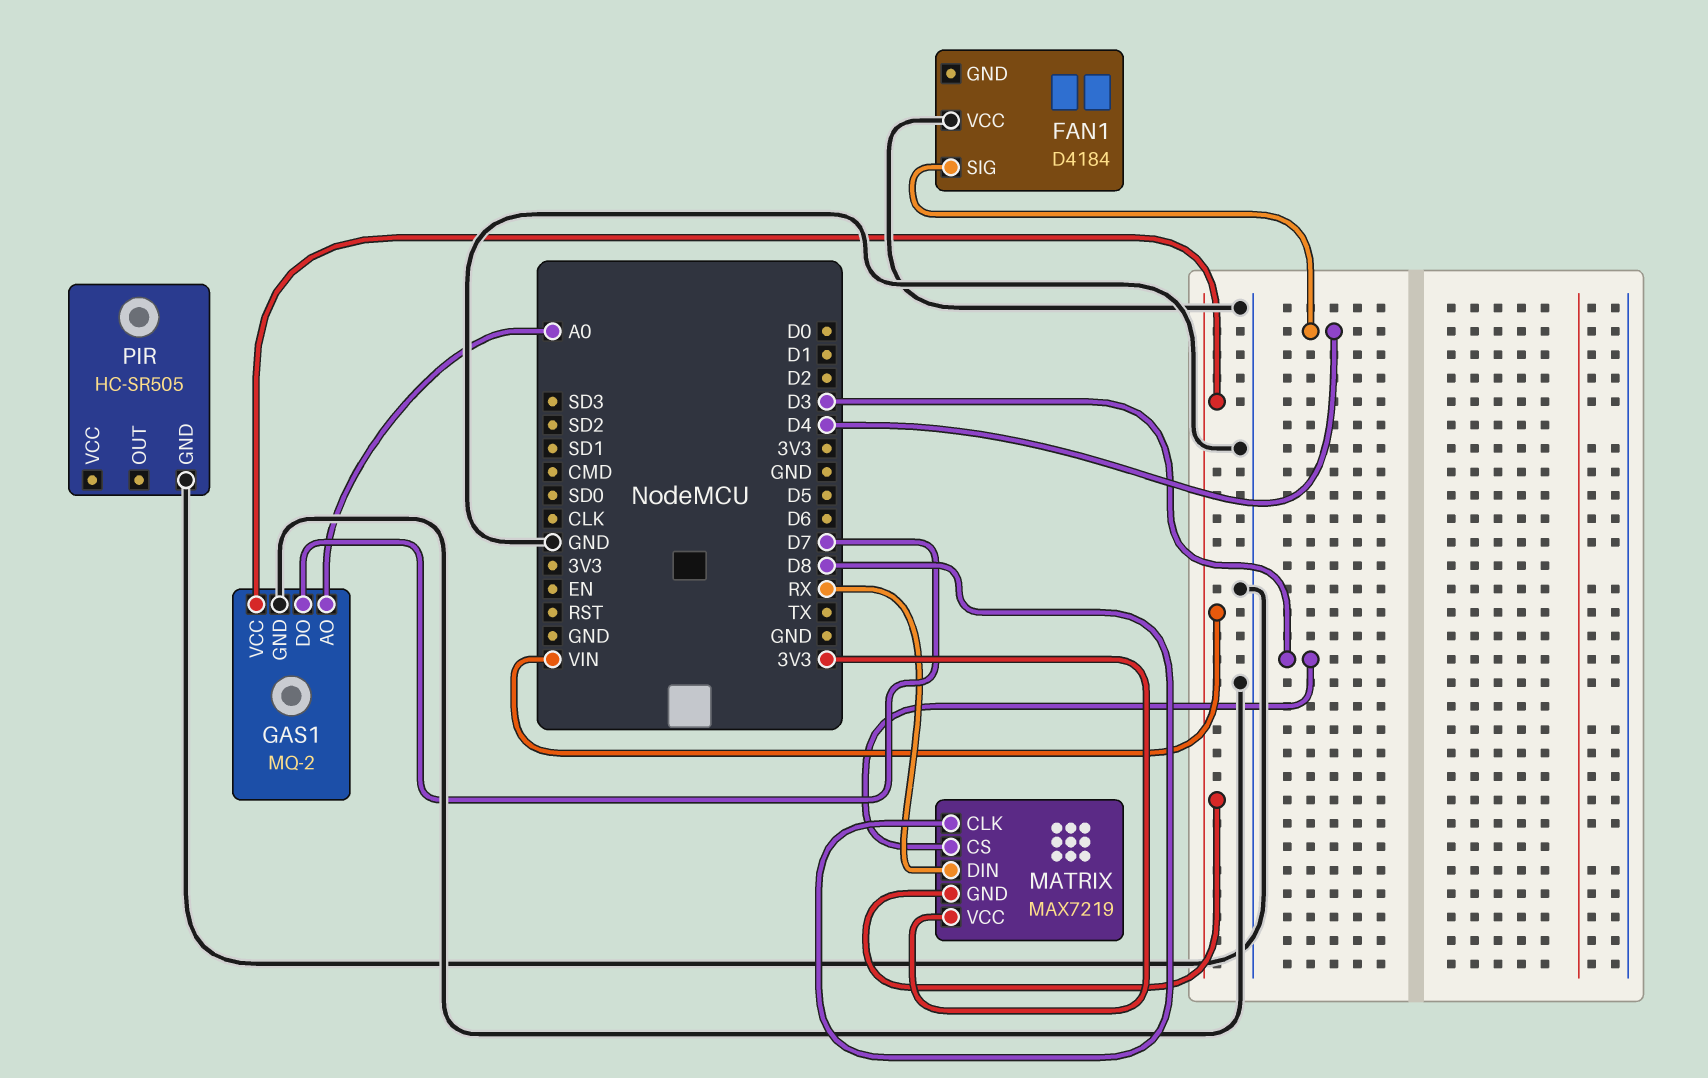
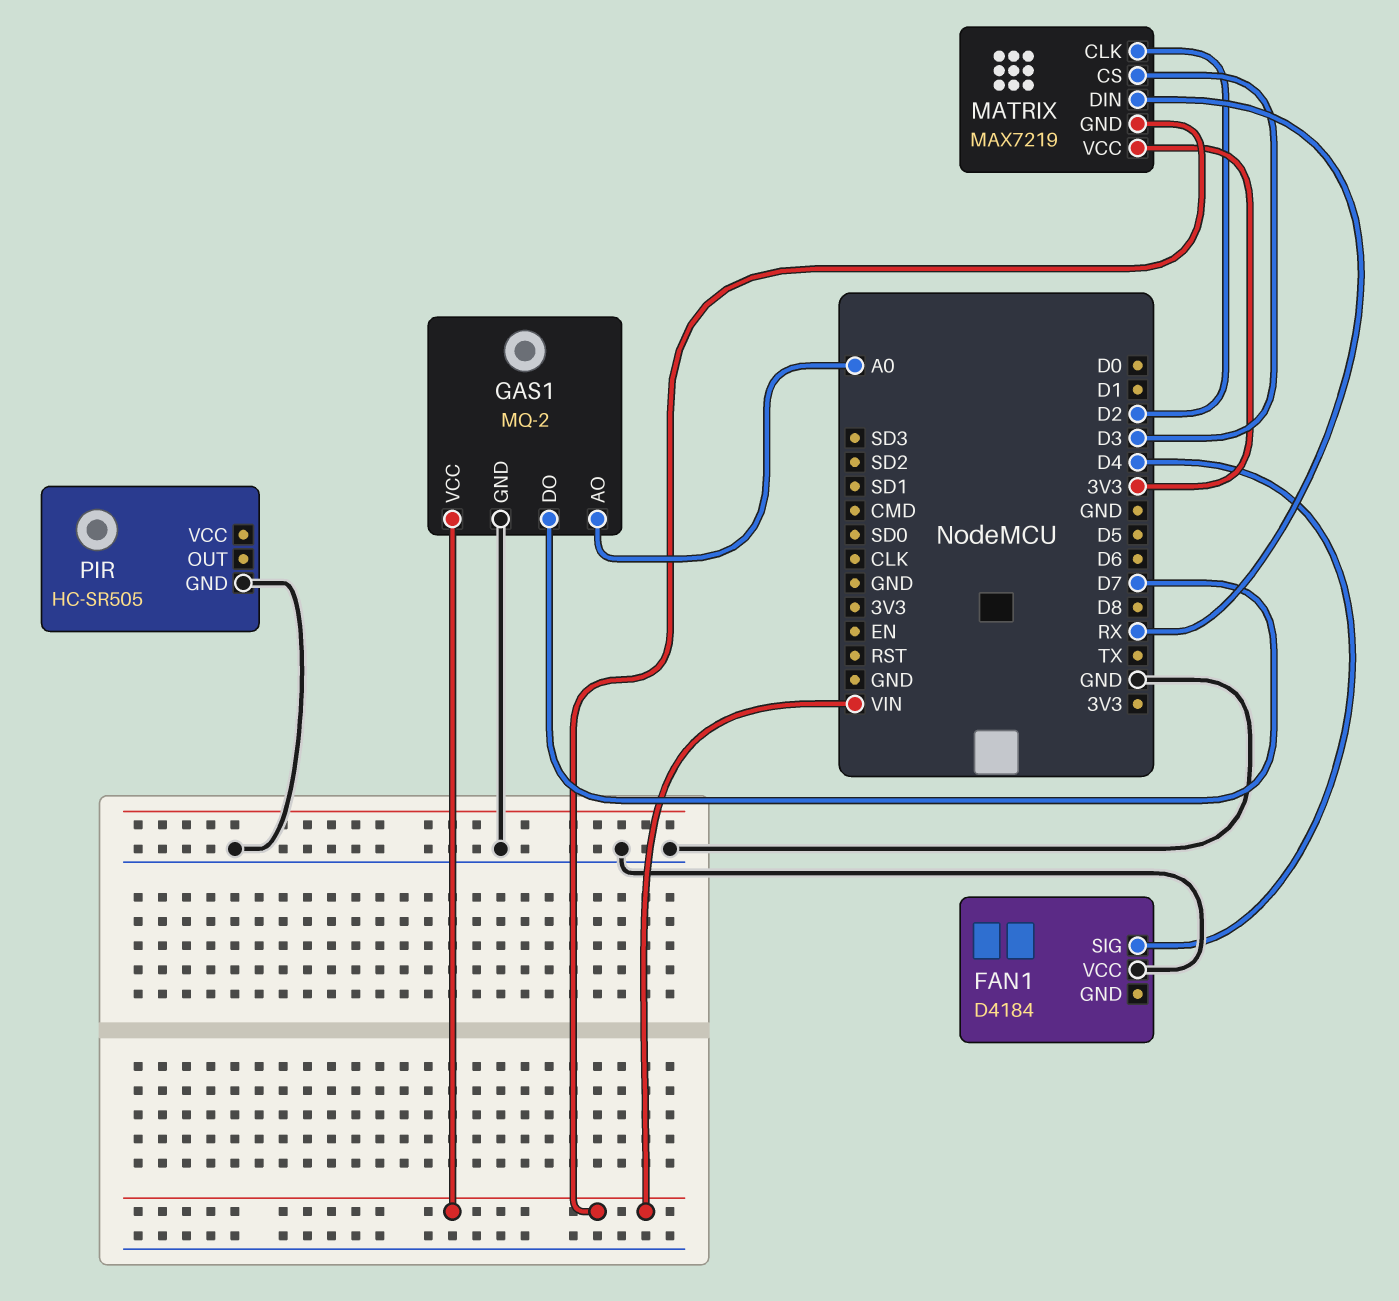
MATRIX pin CLK: D8 -> D2

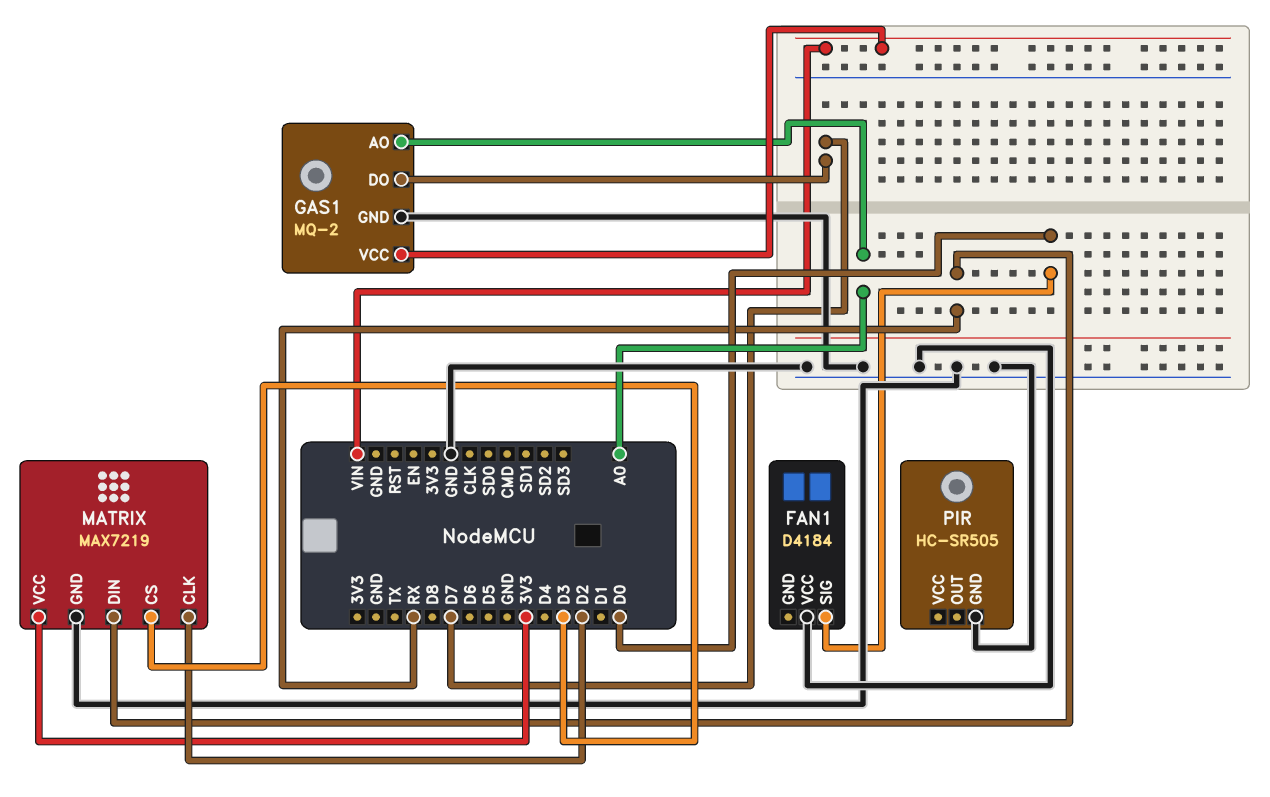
FAN1 pin SIG: D4 -> D0
MATRIX pin GND: VIN -> GND

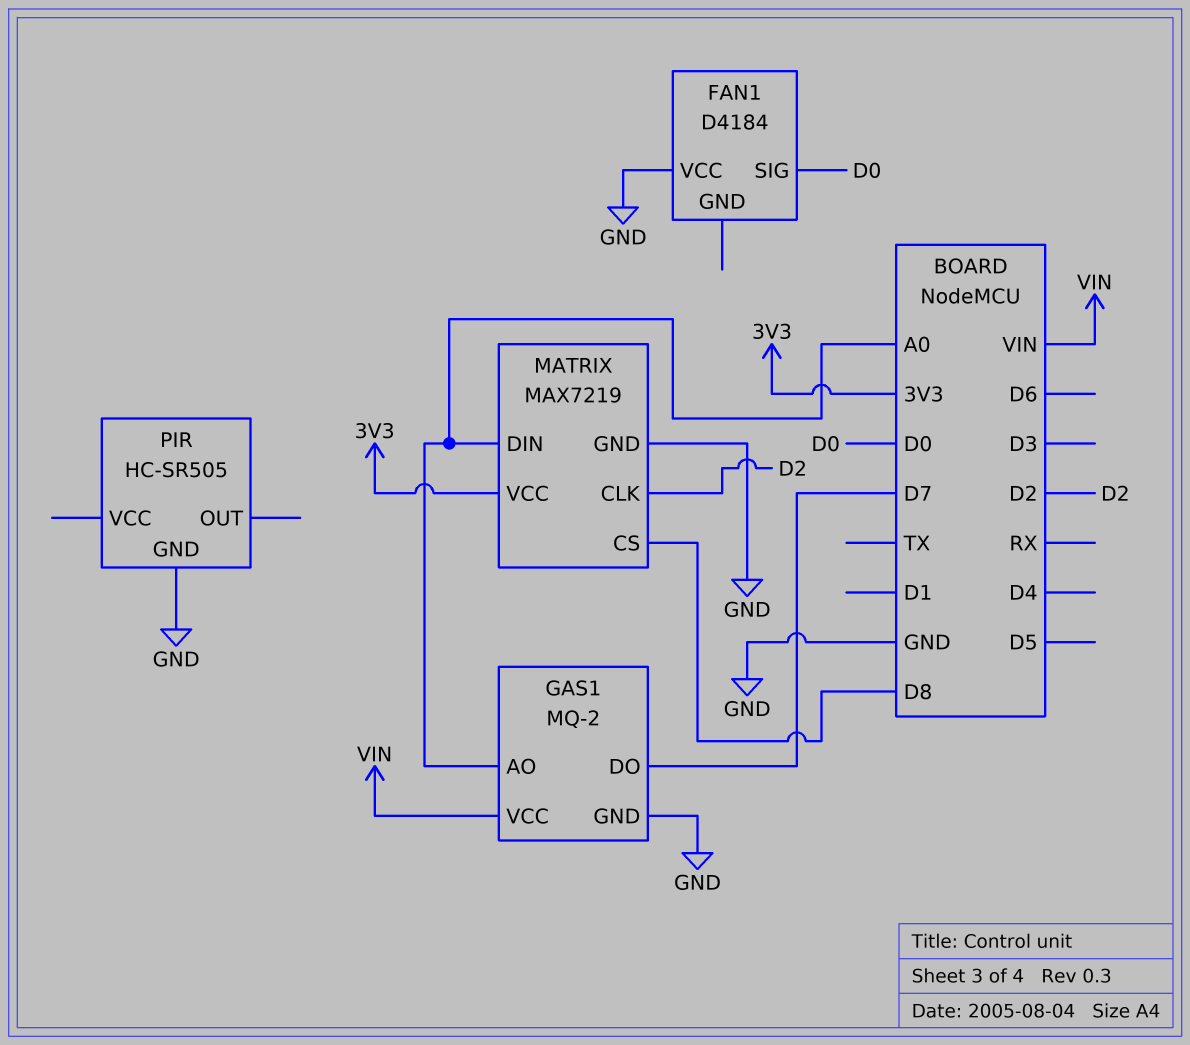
MATRIX pin CS: D3 -> D8
MATRIX pin DIN: RX -> A0

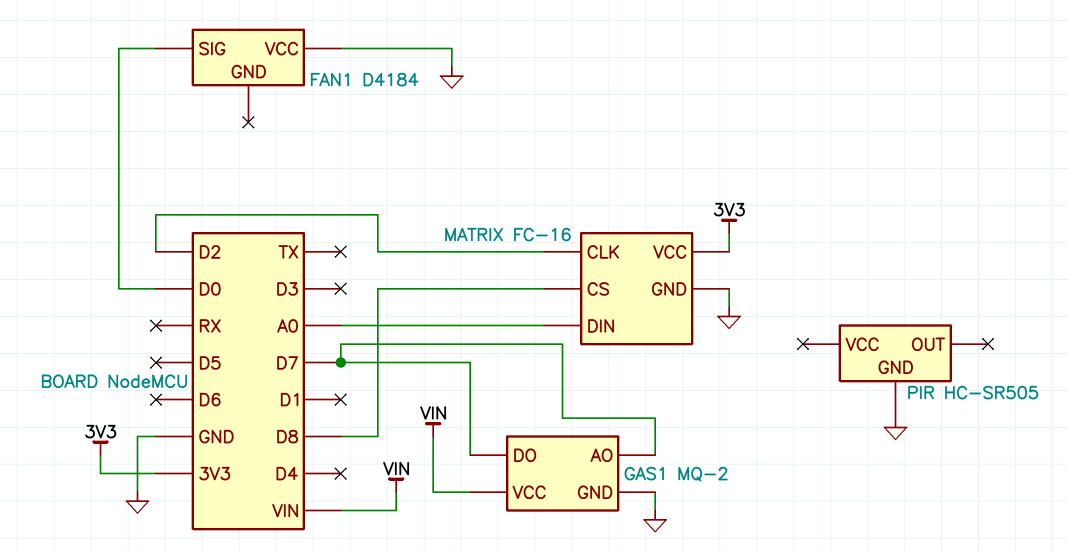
GAS1 pin AO: A0 -> D7
MATRIX: MAX7219 -> FC-16

